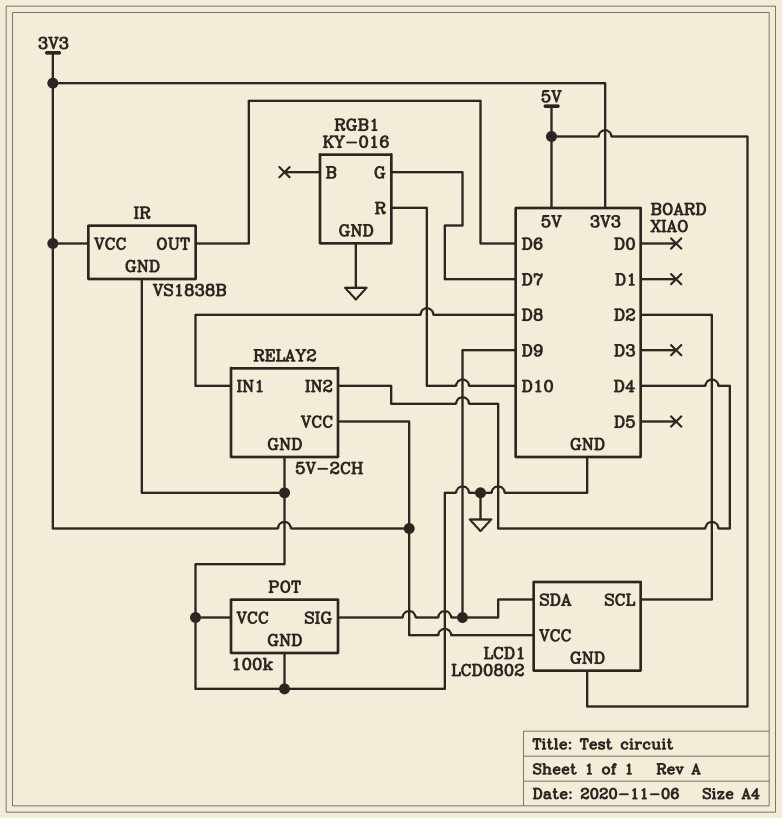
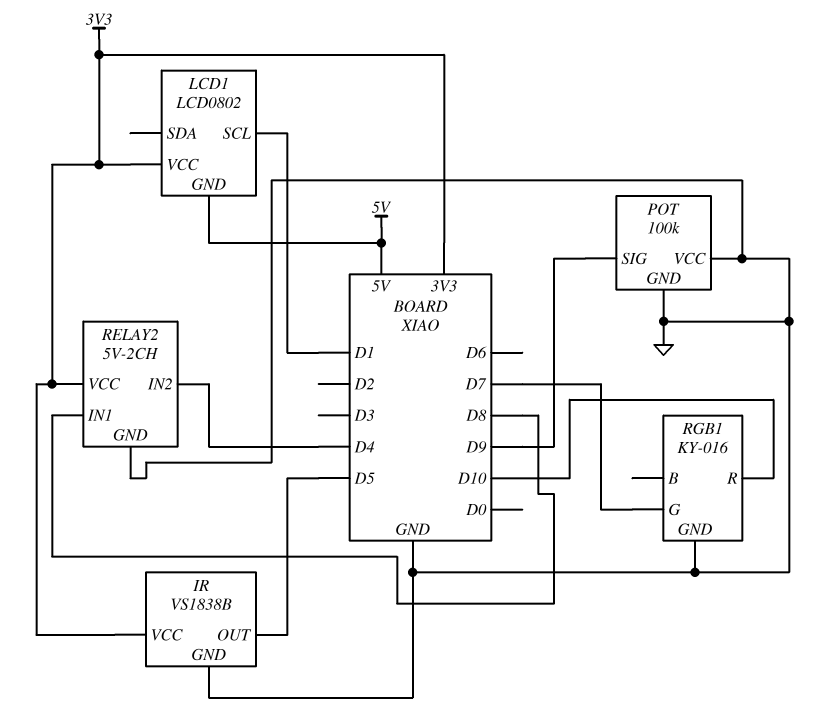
IR pin OUT: D6 -> D5
LCD1 pin SCL: D2 -> D1
LCD1 pin SDA: D9 -> none

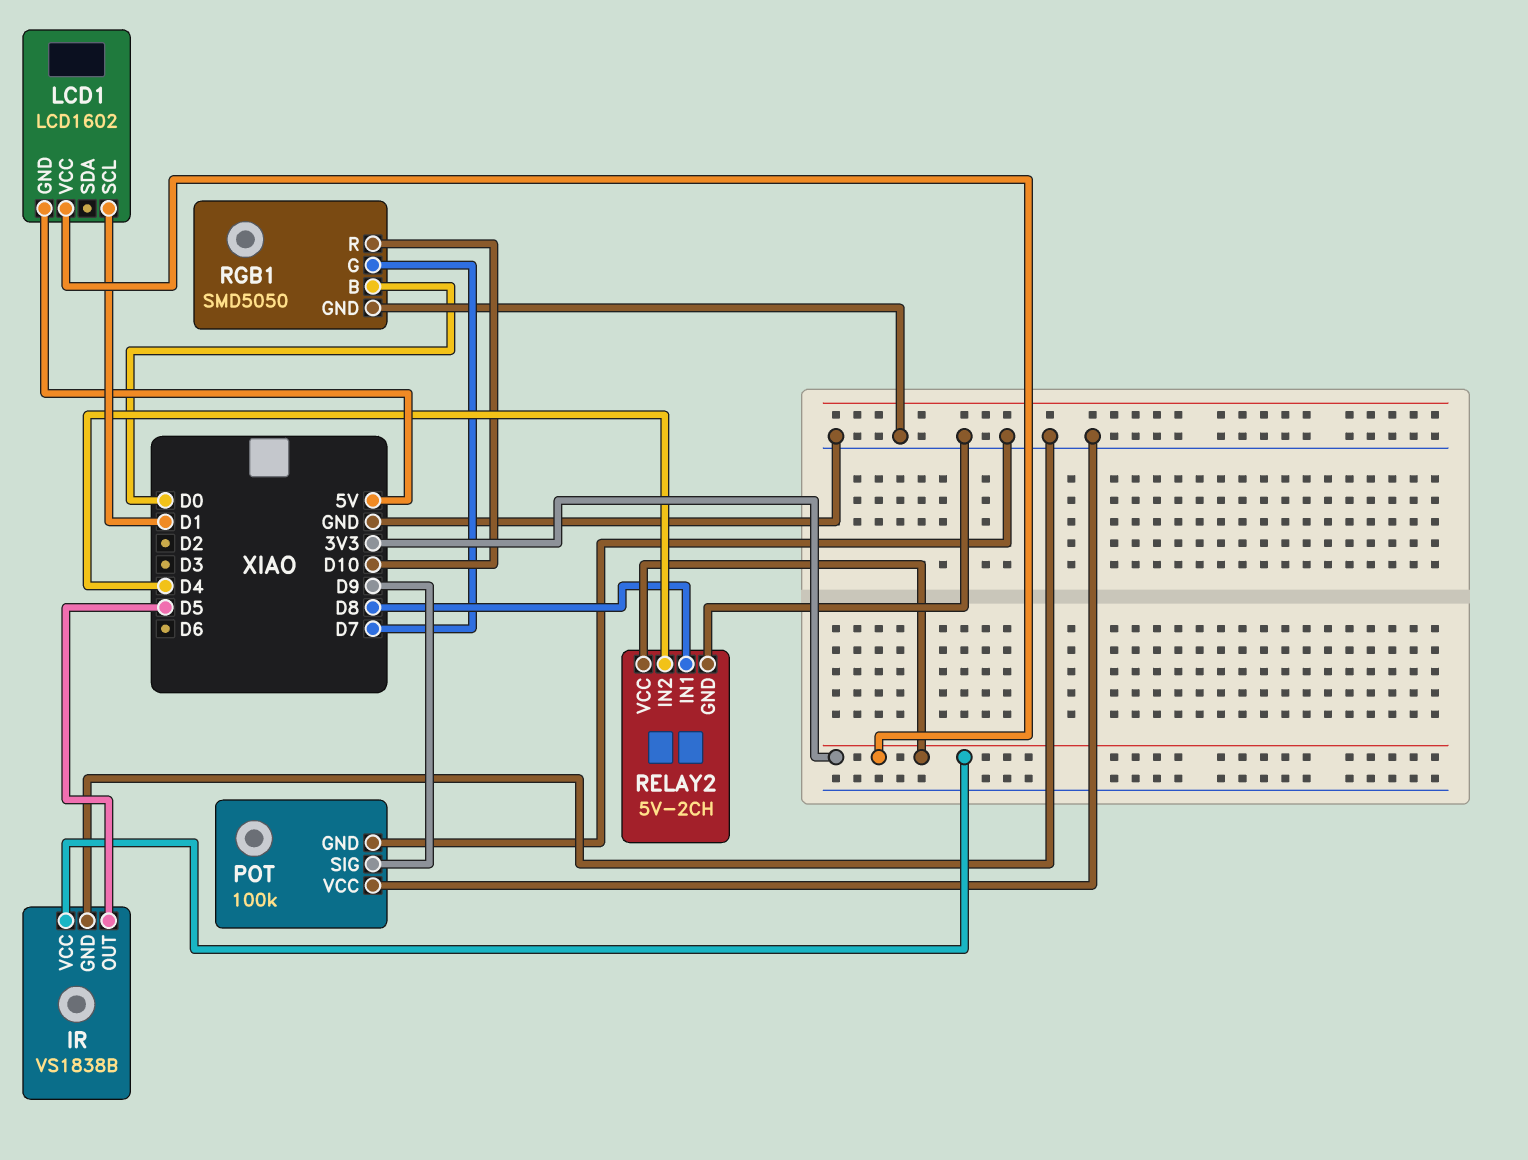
LCD1: LCD0802 -> LCD1602
RGB1: KY-016 -> SMD5050
RGB1 pin B: none -> D0

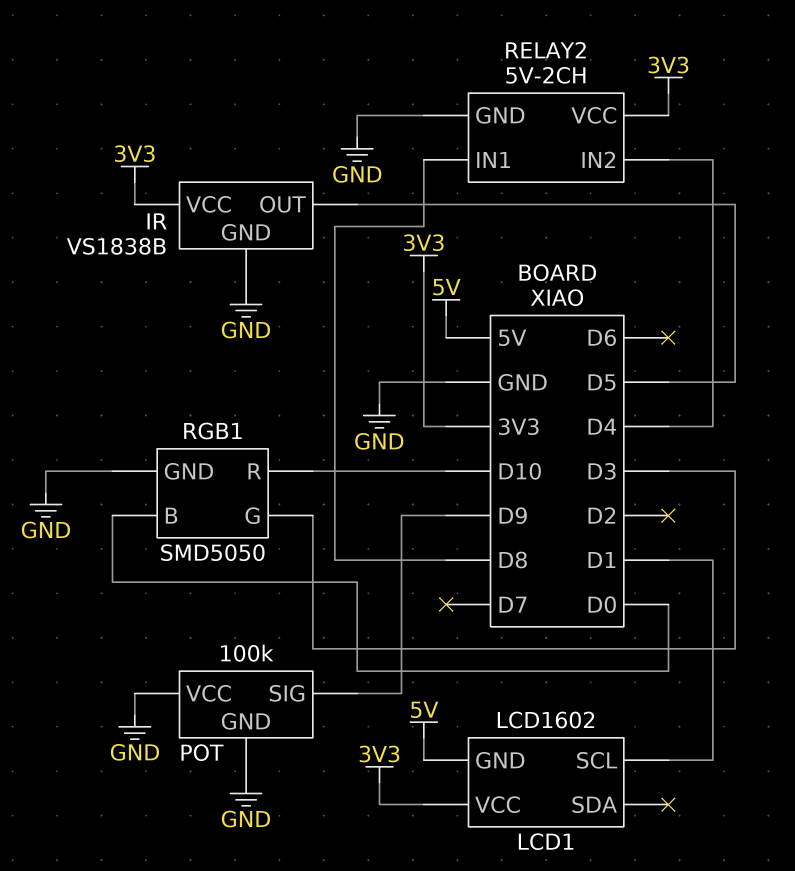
RGB1 pin G: D7 -> D3

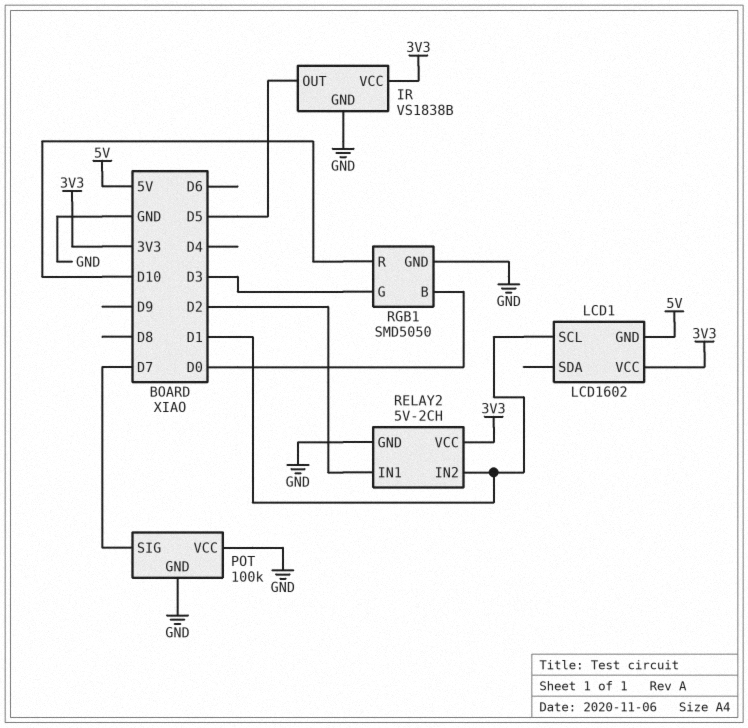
POT pin SIG: D9 -> D7
RELAY2 pin IN1: D8 -> D2
RELAY2 pin IN2: D4 -> D1

